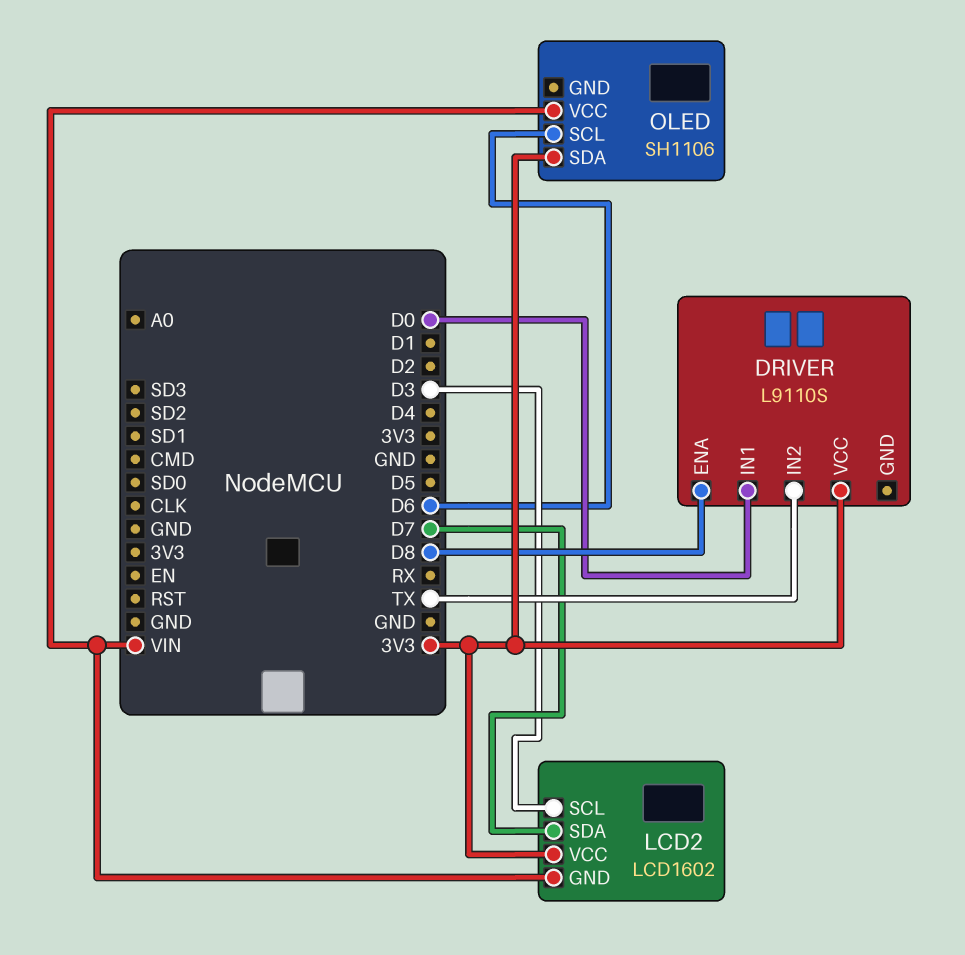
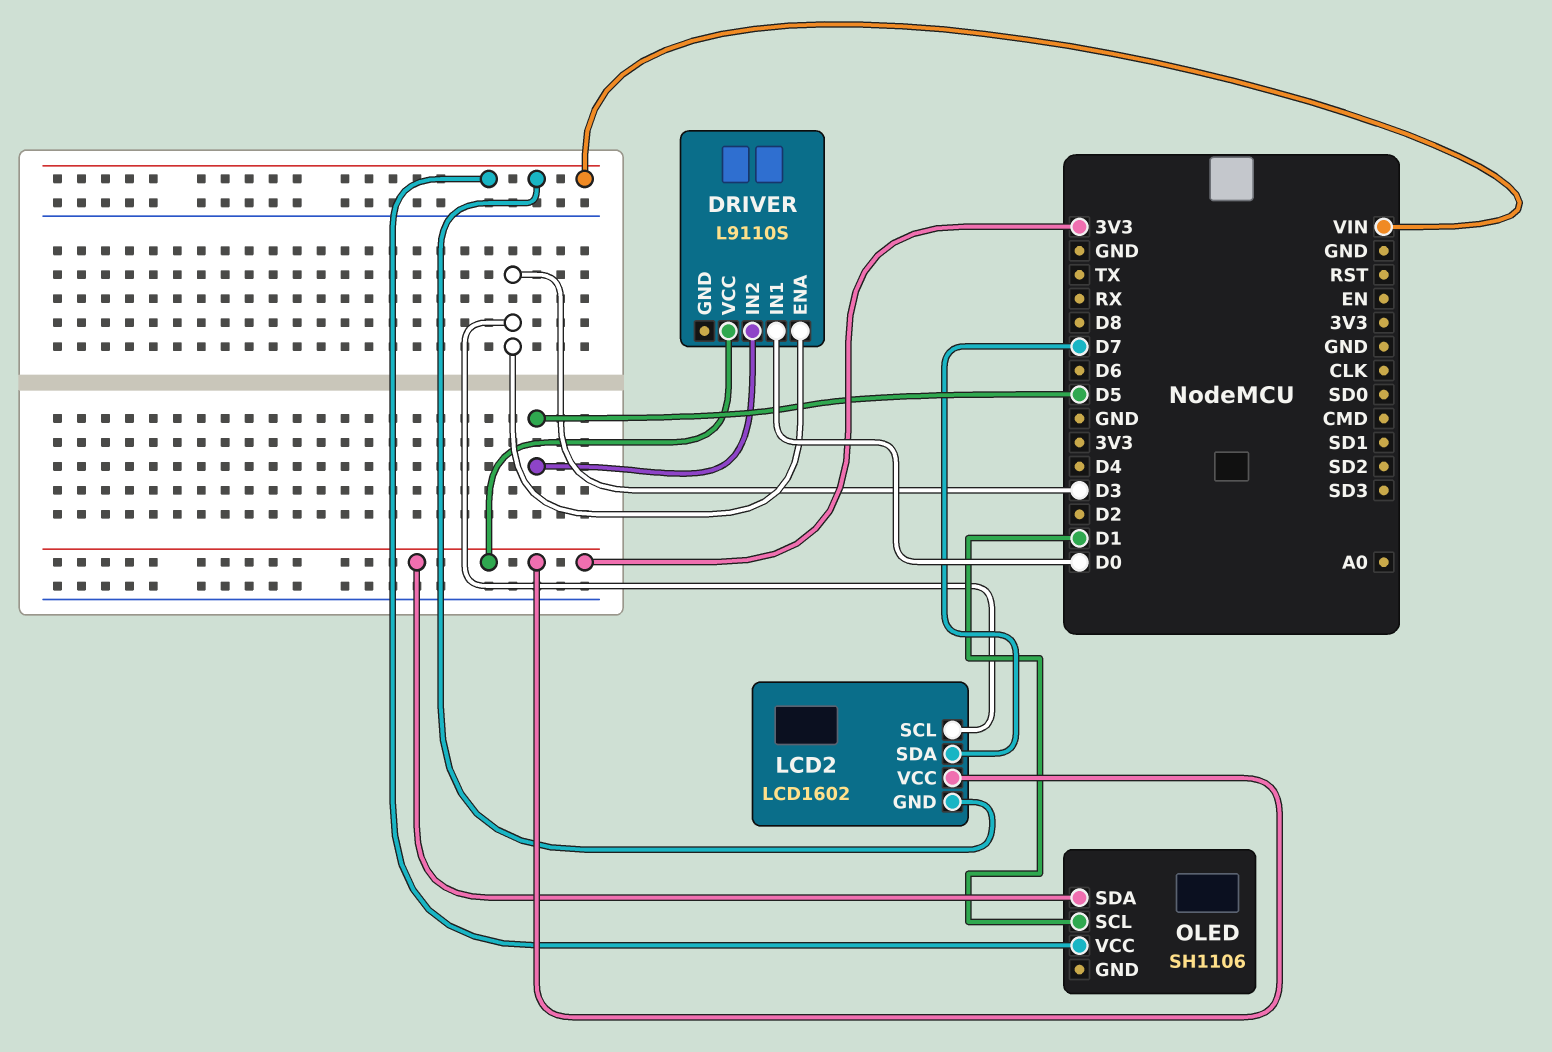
DRIVER pin ENA: D8 -> D3
DRIVER pin IN2: TX -> D5
OLED pin SCL: D6 -> D1

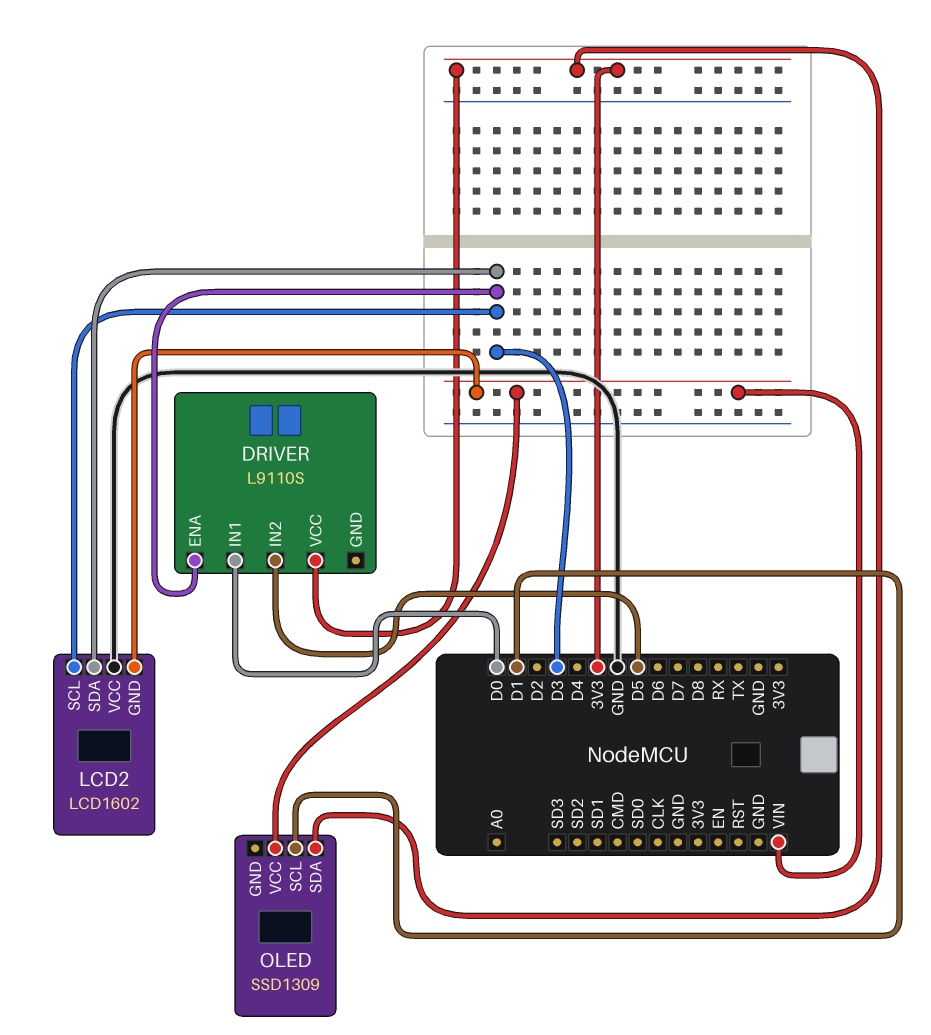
LCD2 pin SDA: D7 -> D3
LCD2 pin VCC: 3V3 -> GND
OLED: SH1106 -> SSD1309

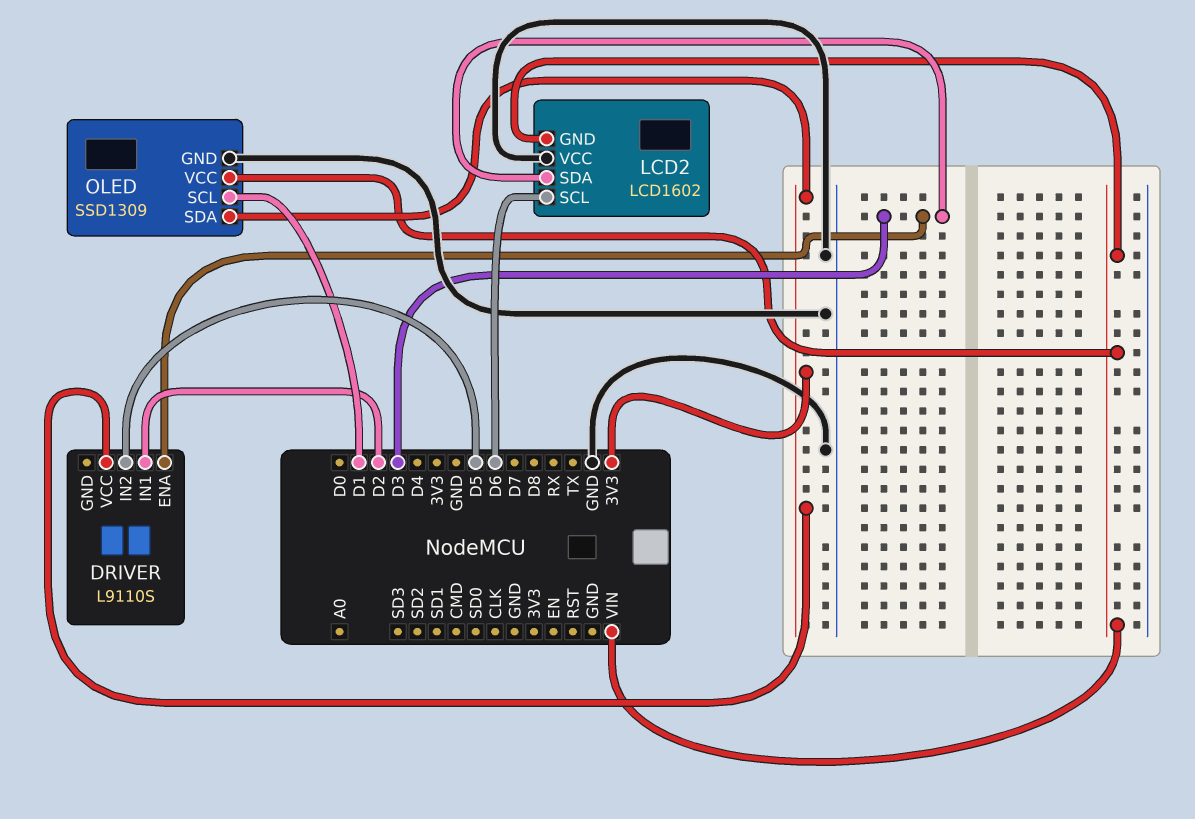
DRIVER pin IN1: D0 -> D2
LCD2 pin SCL: D3 -> D6
OLED pin GND: none -> GND

